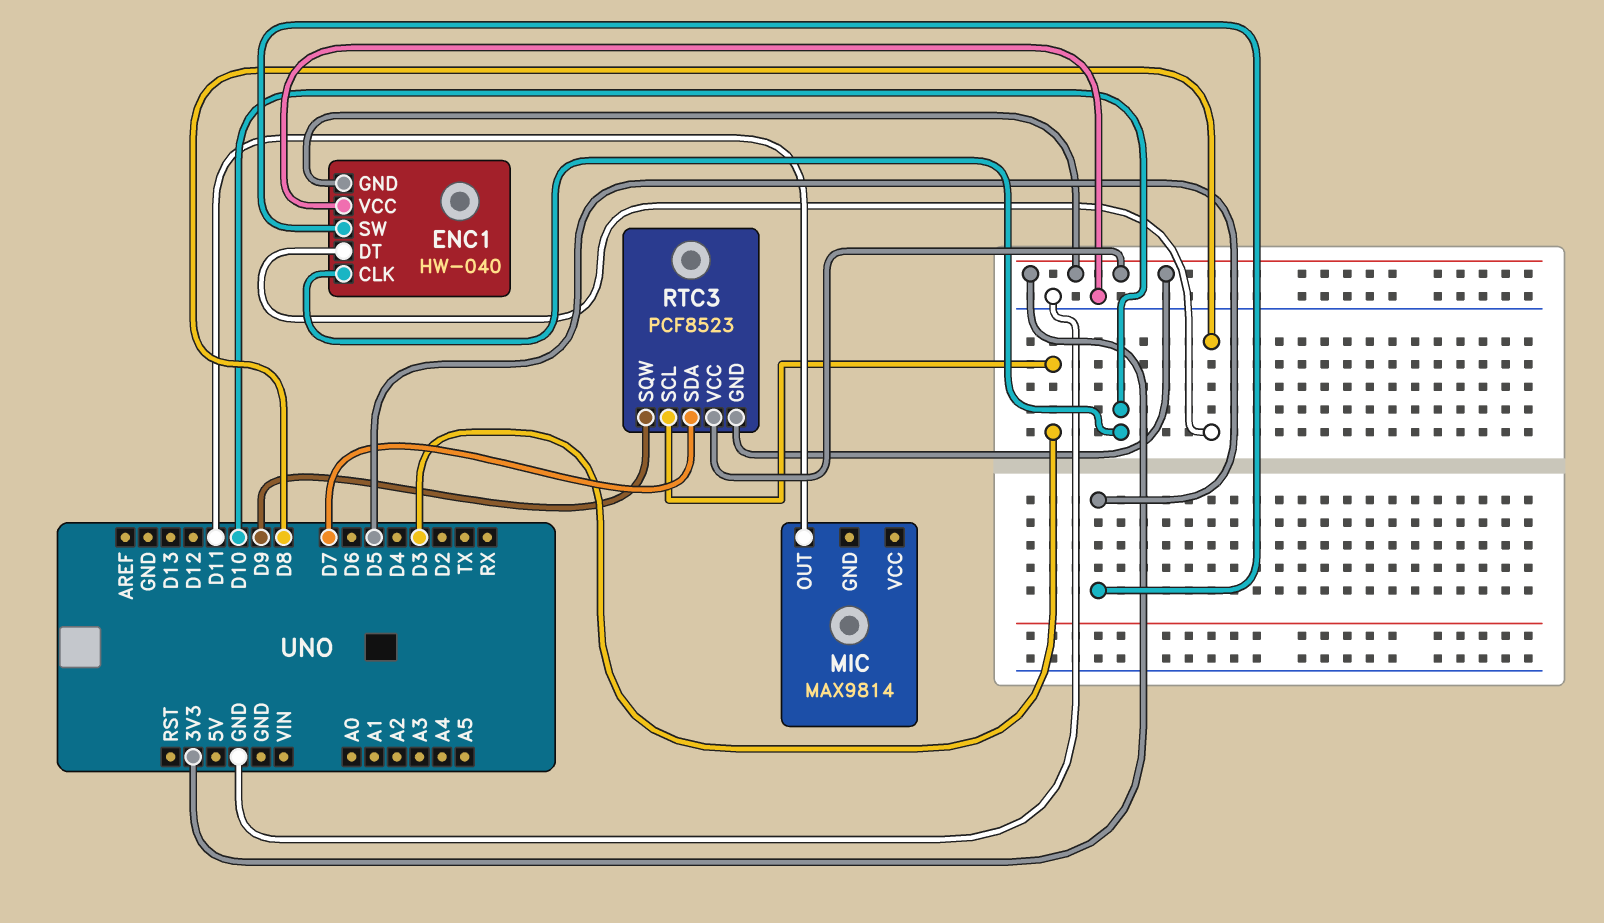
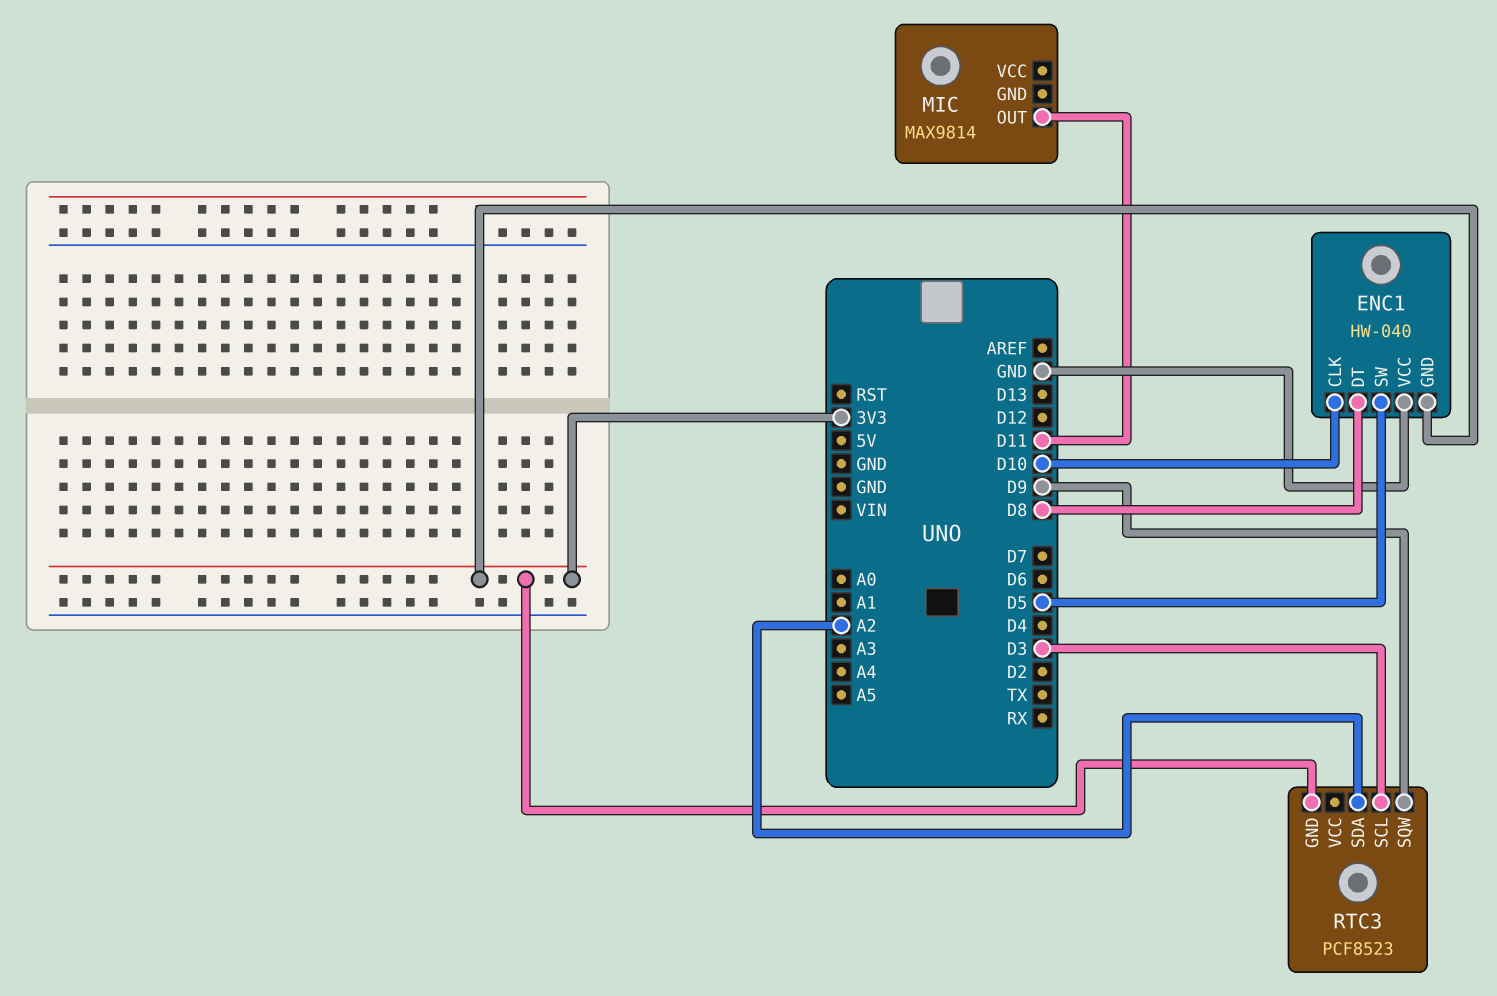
RTC3 pin SDA: D7 -> A2
RTC3 pin VCC: 3V3 -> none

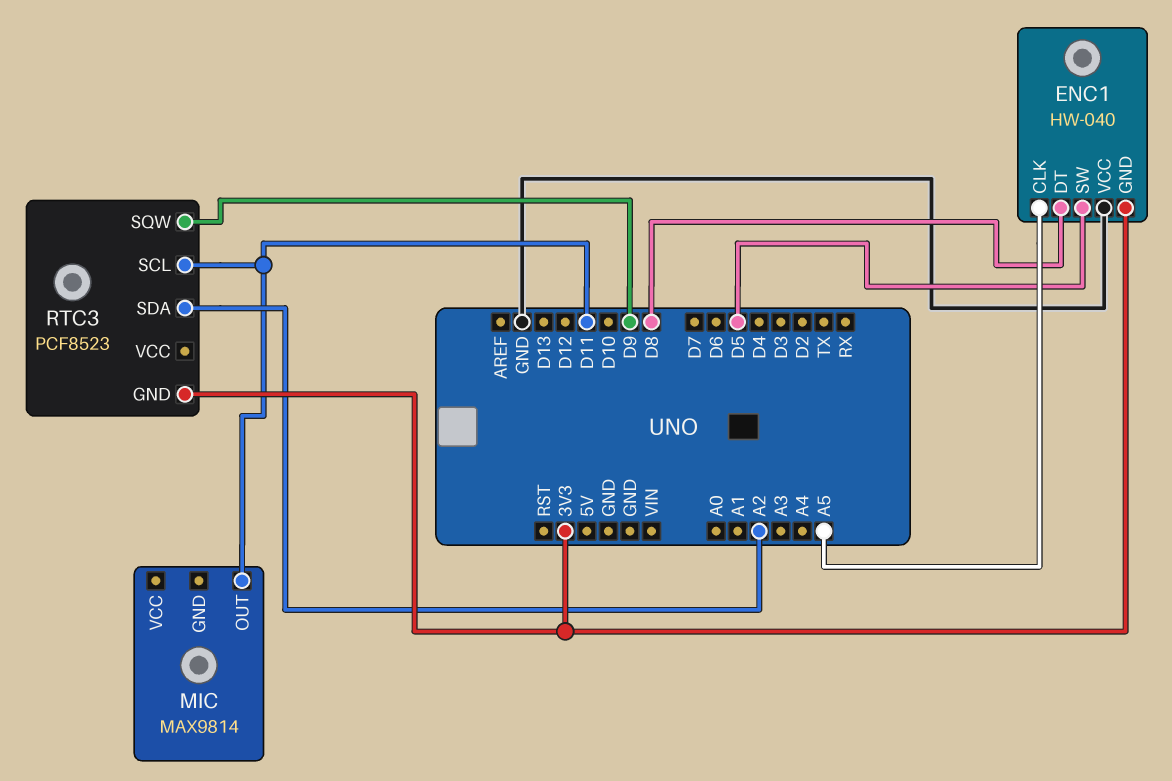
ENC1 pin CLK: D10 -> A5
RTC3 pin SCL: D3 -> D11

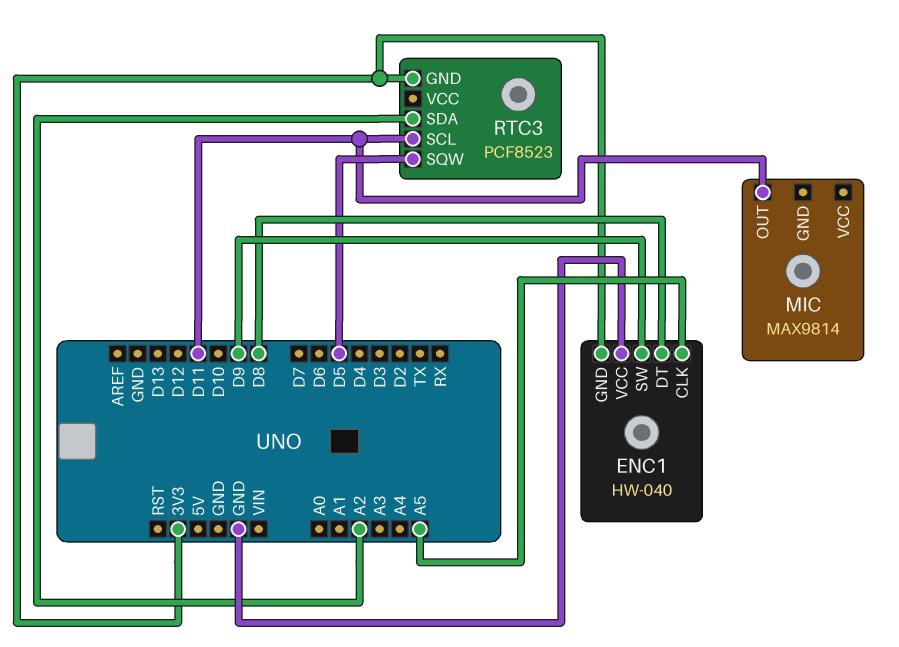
ENC1 pin SW: D5 -> D9
RTC3 pin SQW: D9 -> D5

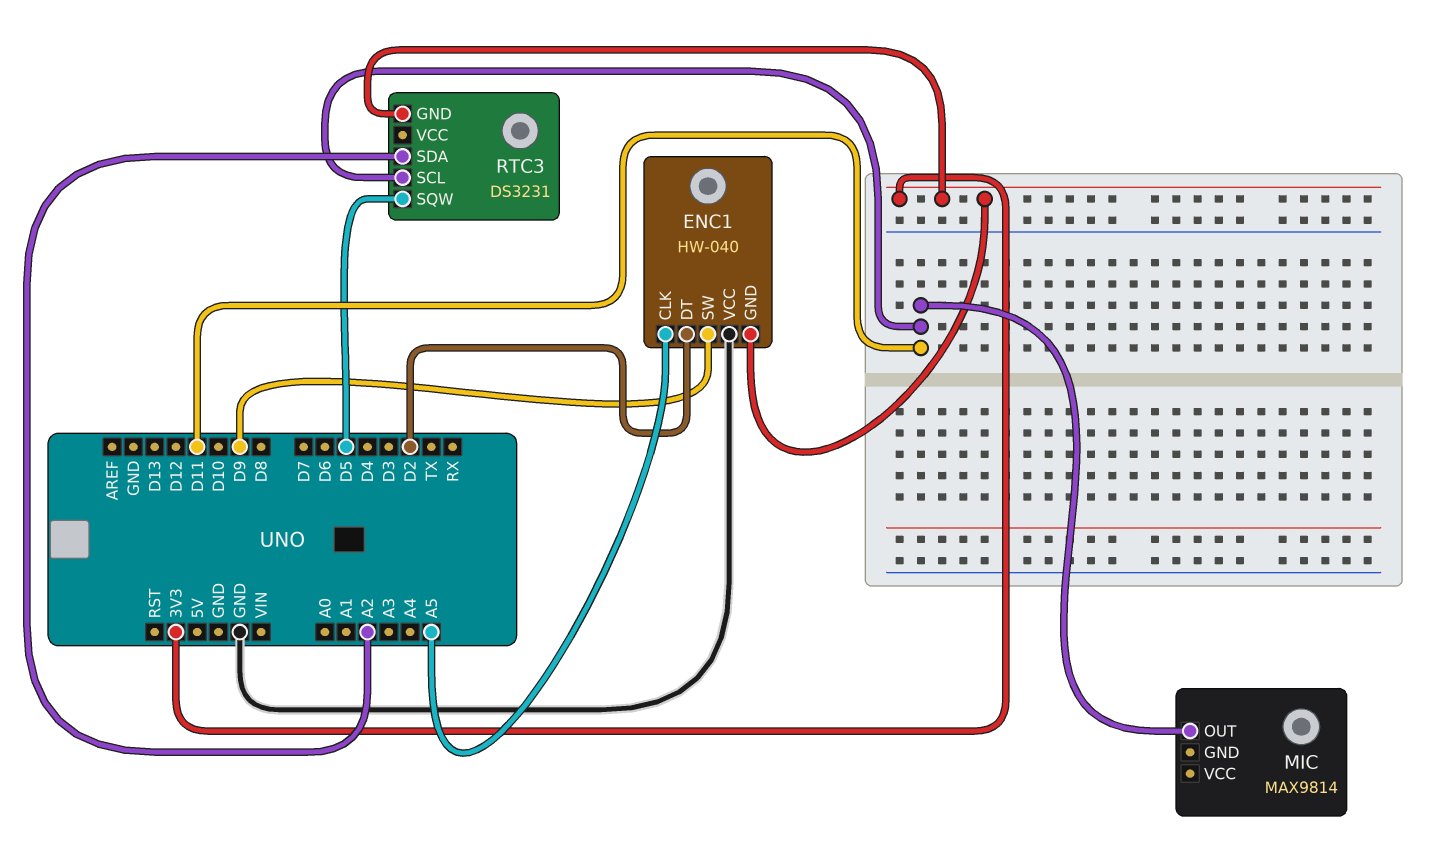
ENC1 pin DT: D8 -> D2
RTC3: PCF8523 -> DS3231

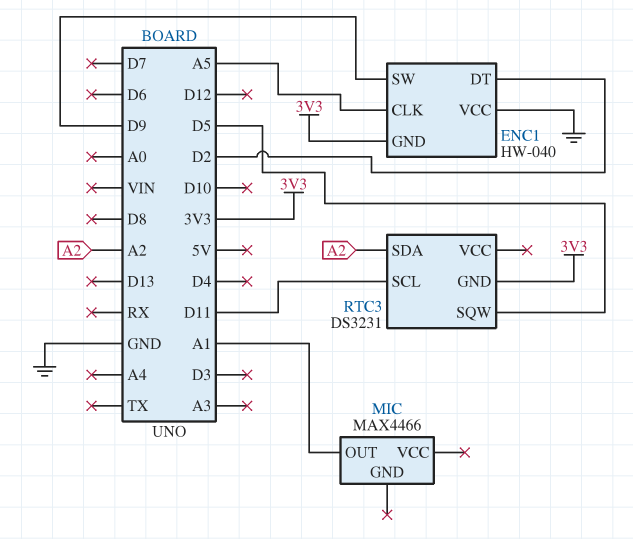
MIC: MAX9814 -> MAX4466
MIC pin OUT: D11 -> A1

